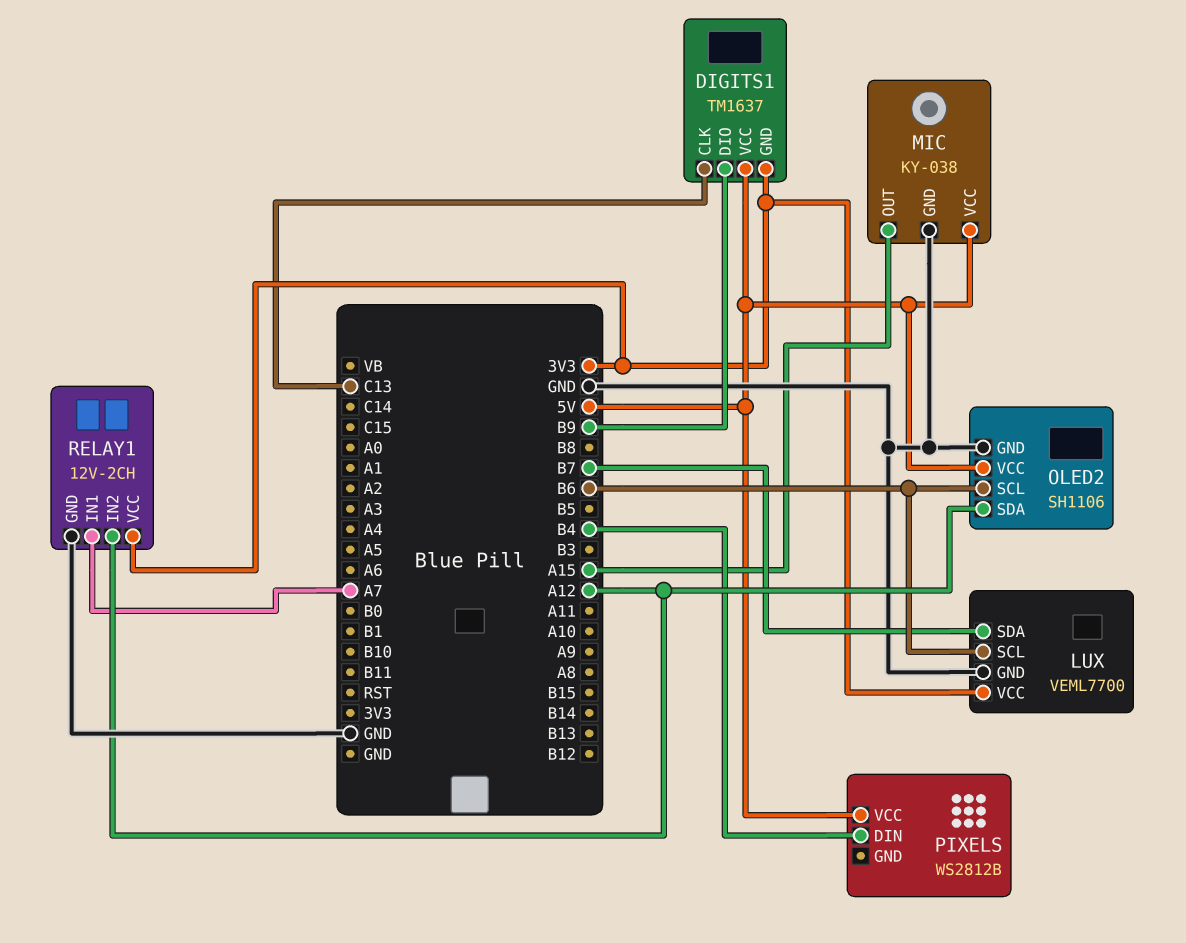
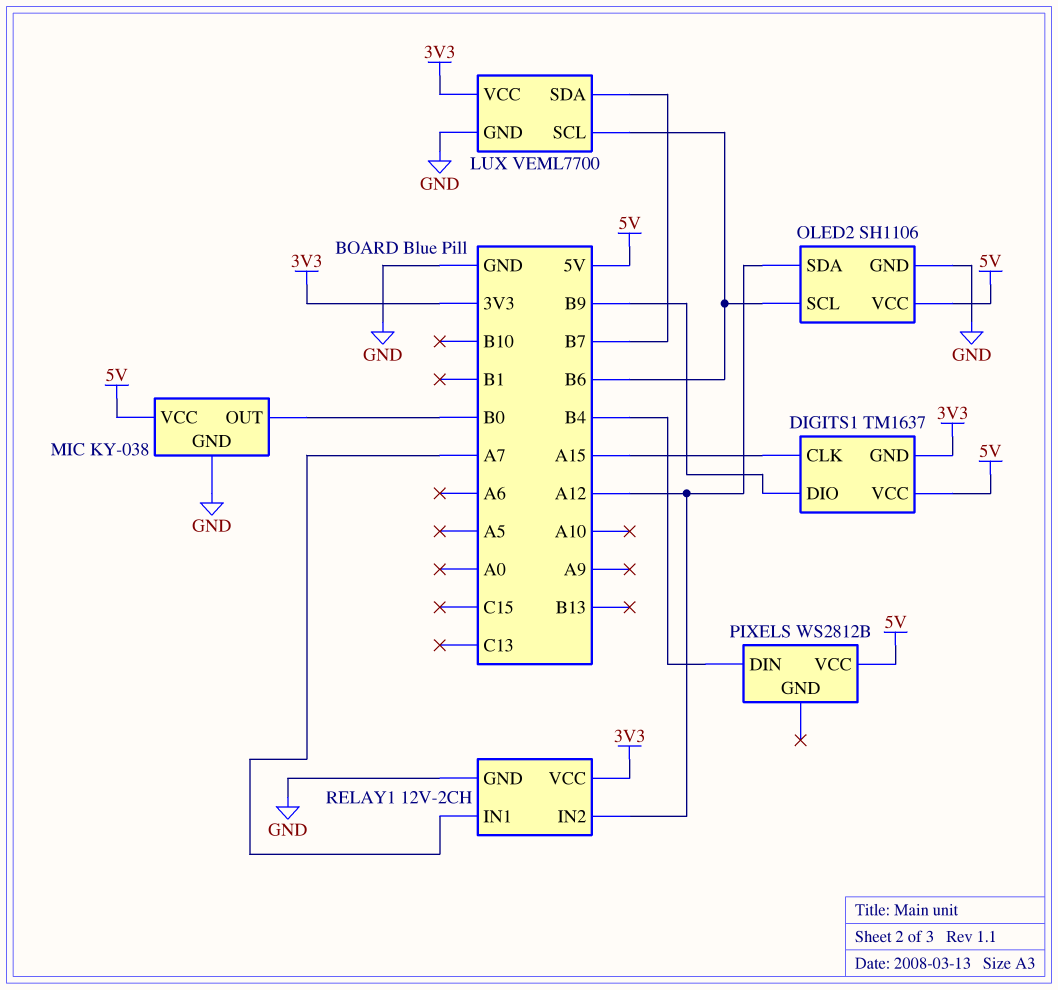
DIGITS1 pin CLK: C13 -> A15
MIC pin OUT: A15 -> B0

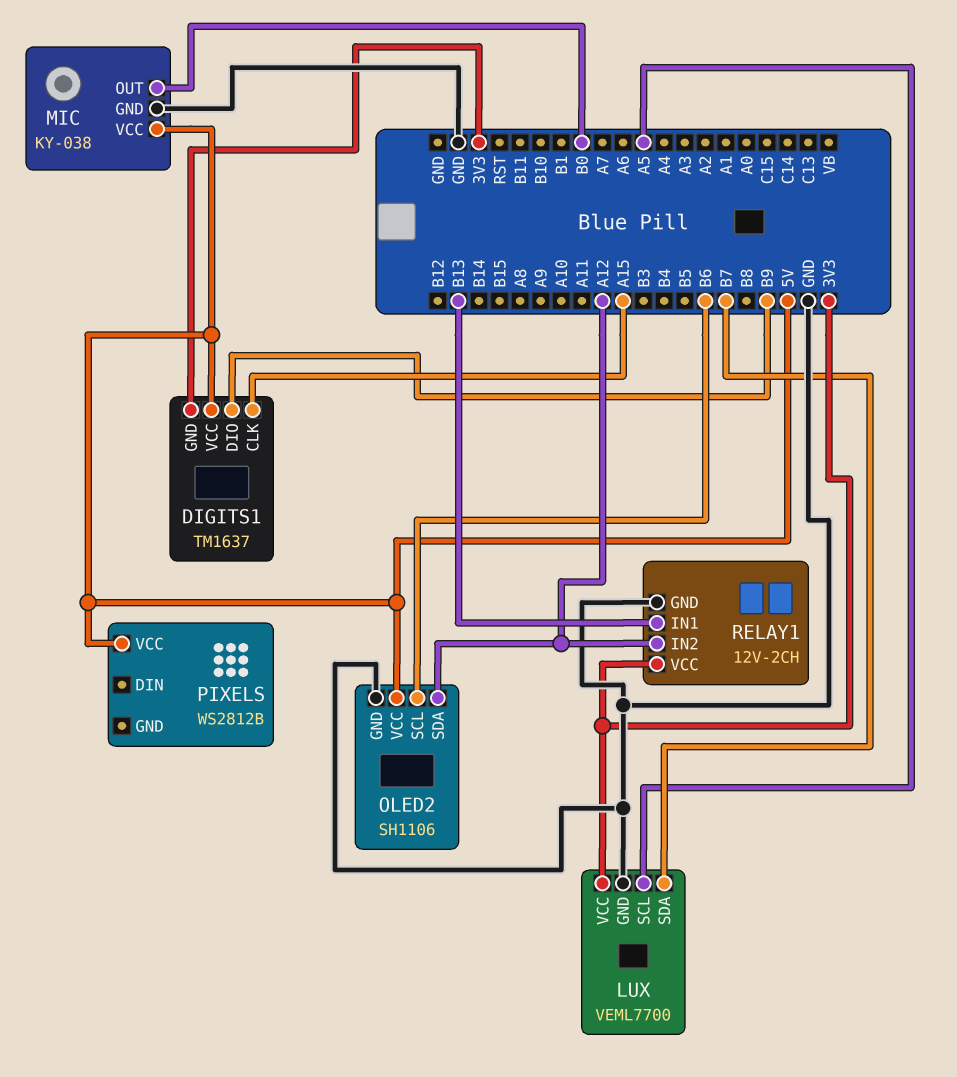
LUX pin SCL: B6 -> A5
PIXELS pin DIN: B4 -> none
RELAY1 pin IN1: A7 -> B13

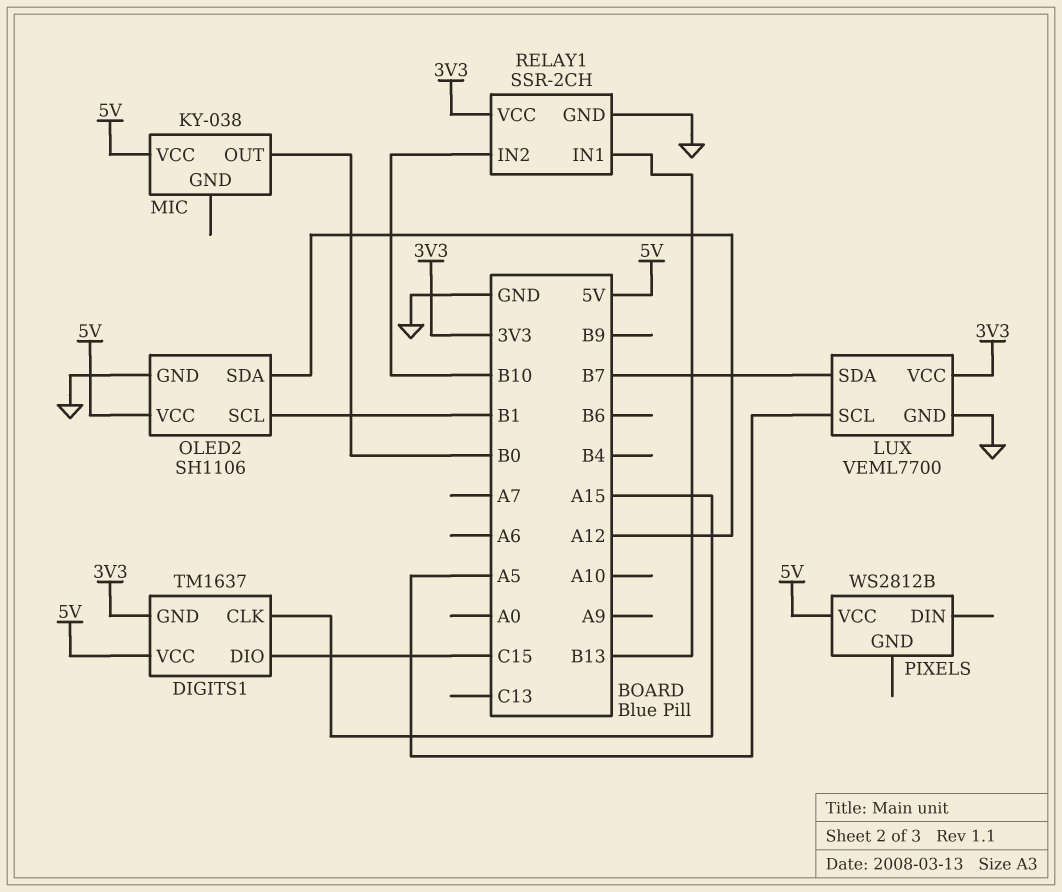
DIGITS1 pin DIO: B9 -> C15
MIC pin GND: GND -> none
OLED2 pin SCL: B6 -> B1
RELAY1: 12V-2CH -> SSR-2CH
RELAY1 pin IN2: A12 -> B10

